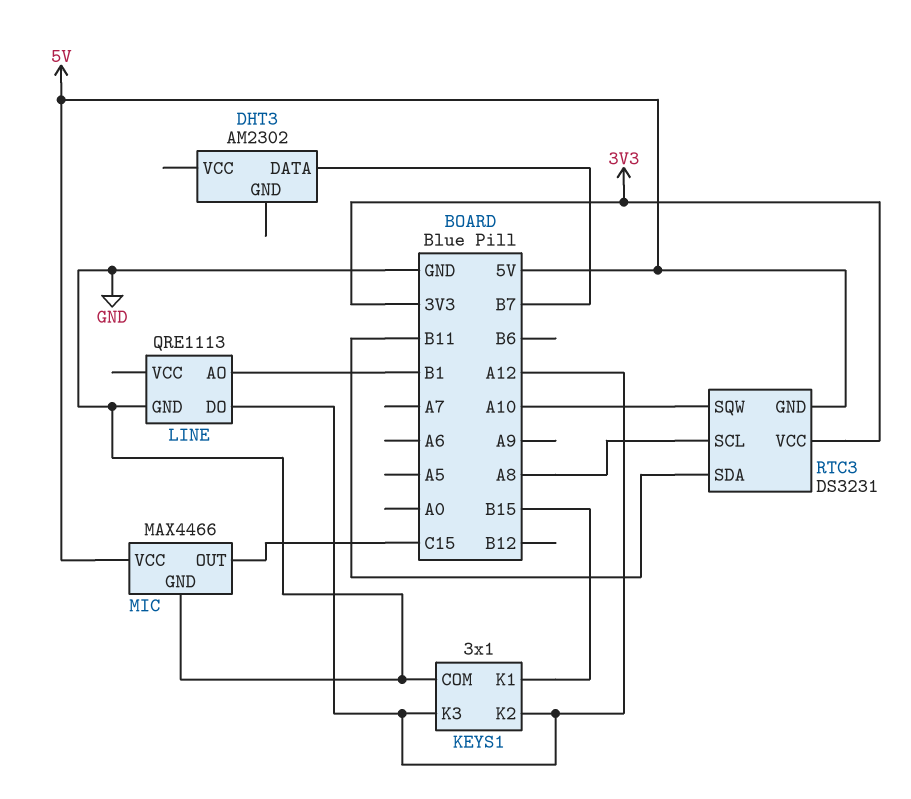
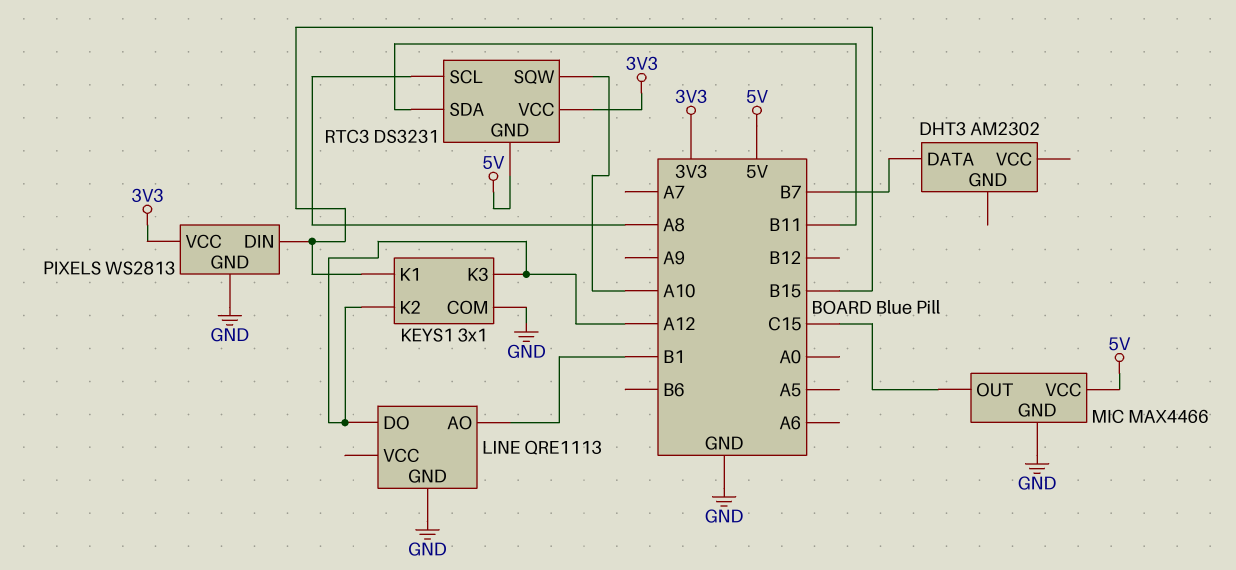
PIXELS: none -> WS2813
PIXELS pin DIN: none -> B15
PIXELS pin GND: none -> GND
PIXELS pin VCC: none -> 3V3

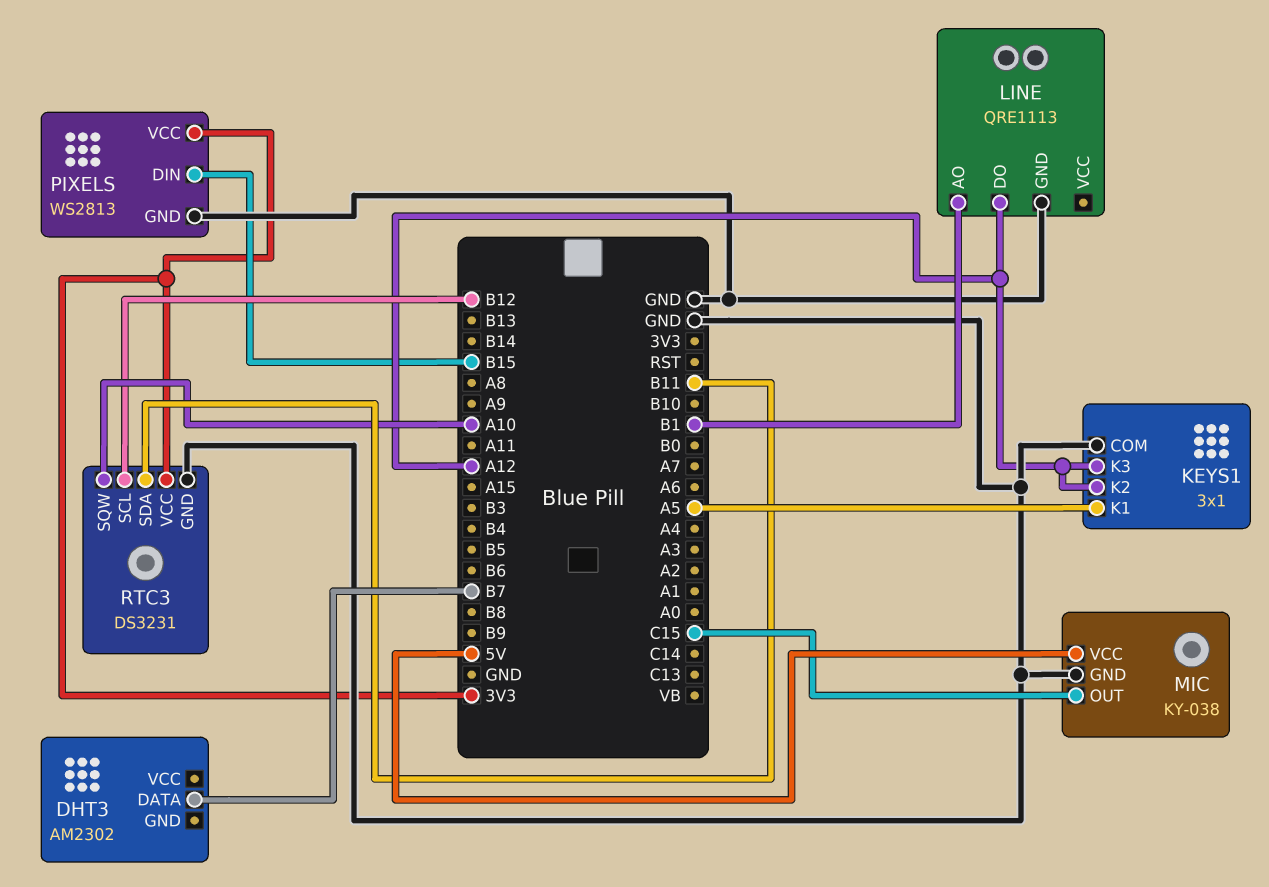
KEYS1 pin K1: B15 -> A5
MIC: MAX4466 -> KY-038
RTC3 pin GND: 5V -> GND
RTC3 pin SCL: A8 -> B12

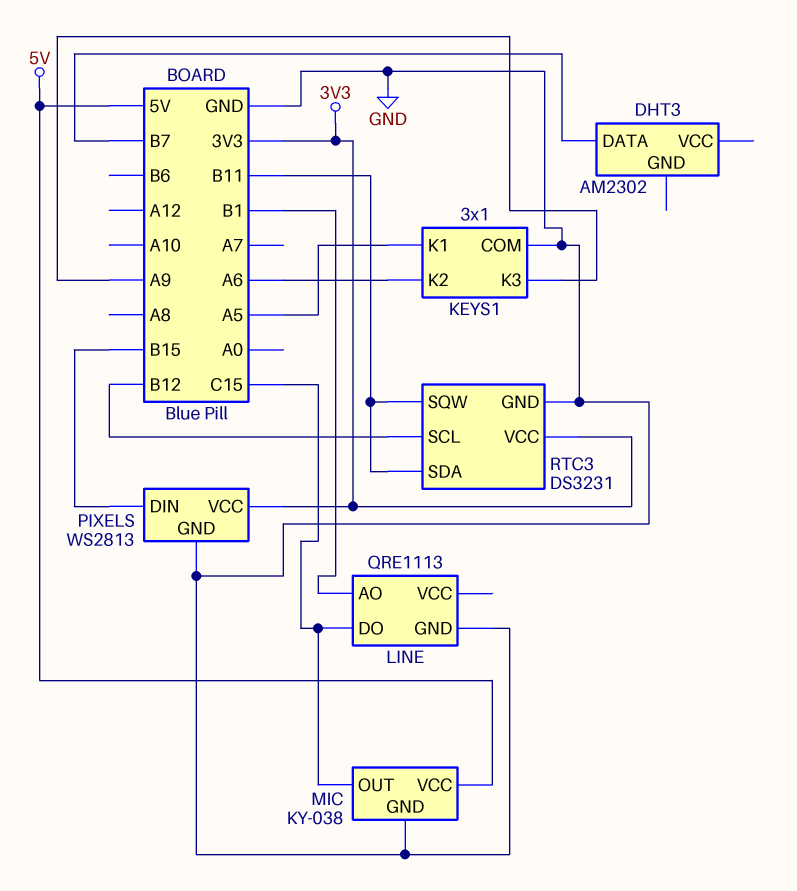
KEYS1 pin K2: A12 -> A6
KEYS1 pin K3: A12 -> A9
LINE pin DO: A12 -> C15
RTC3 pin SQW: A10 -> B11

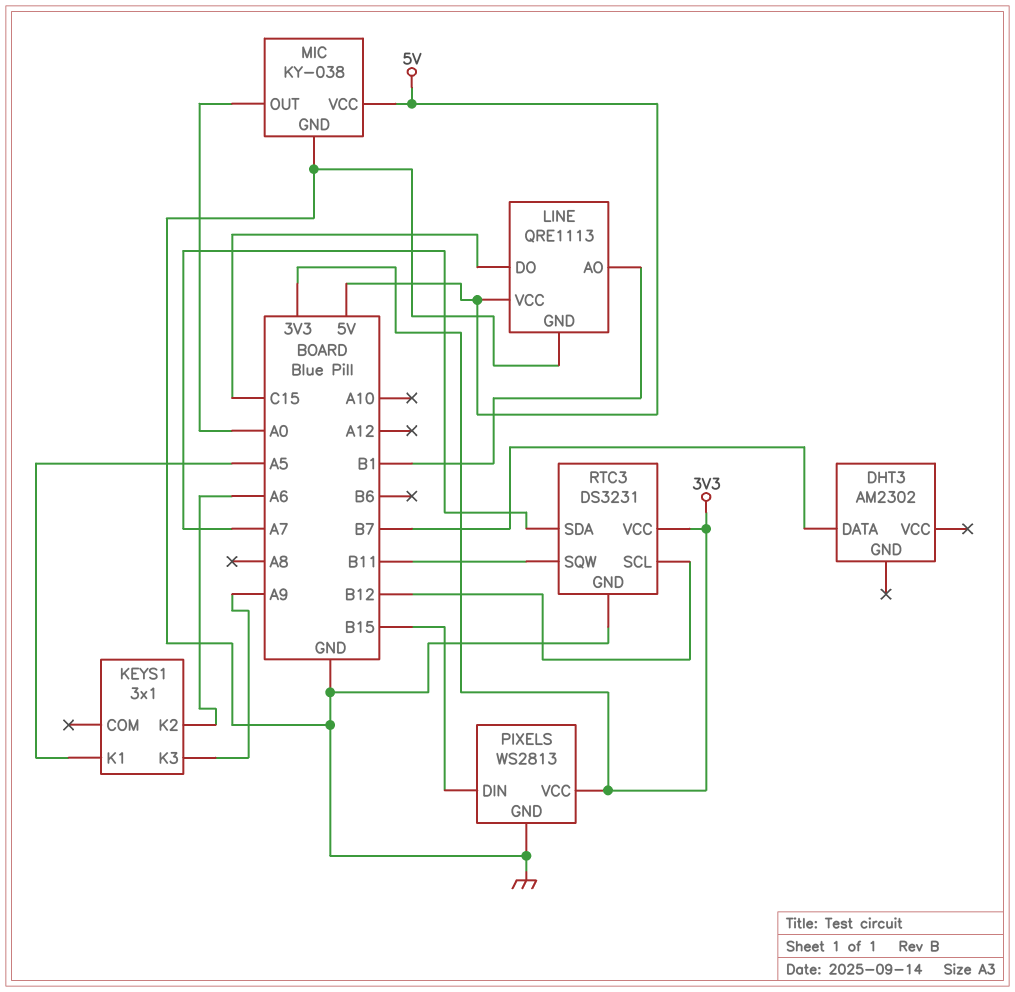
KEYS1 pin COM: GND -> none
LINE pin VCC: none -> 5V
MIC pin OUT: C15 -> A0
RTC3 pin SDA: B11 -> A7

